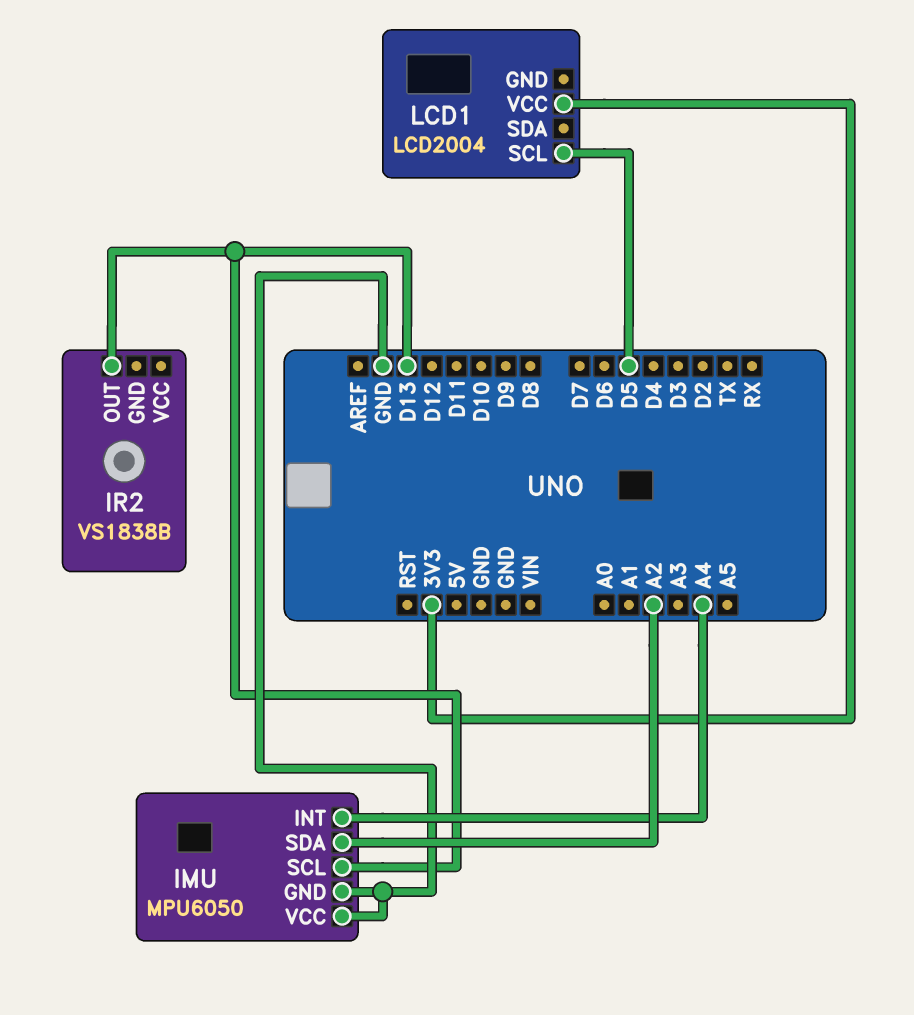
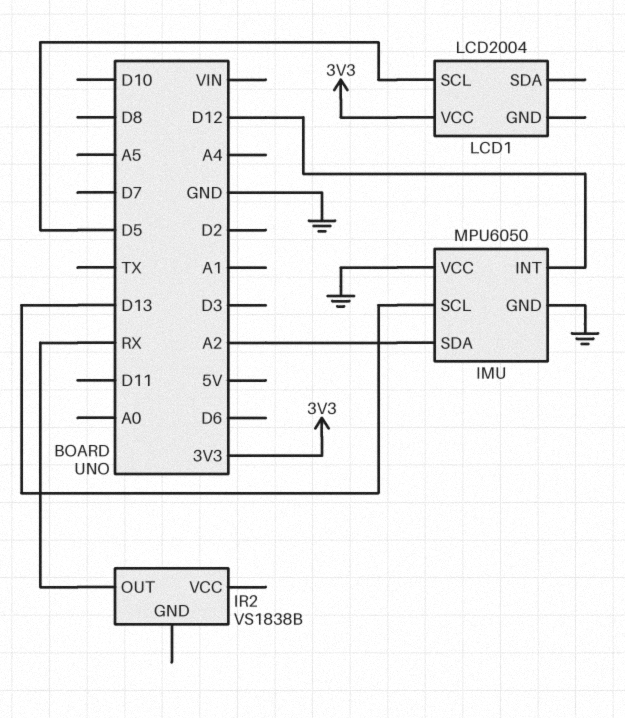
IMU pin INT: A4 -> D12
IR2 pin OUT: D13 -> RX

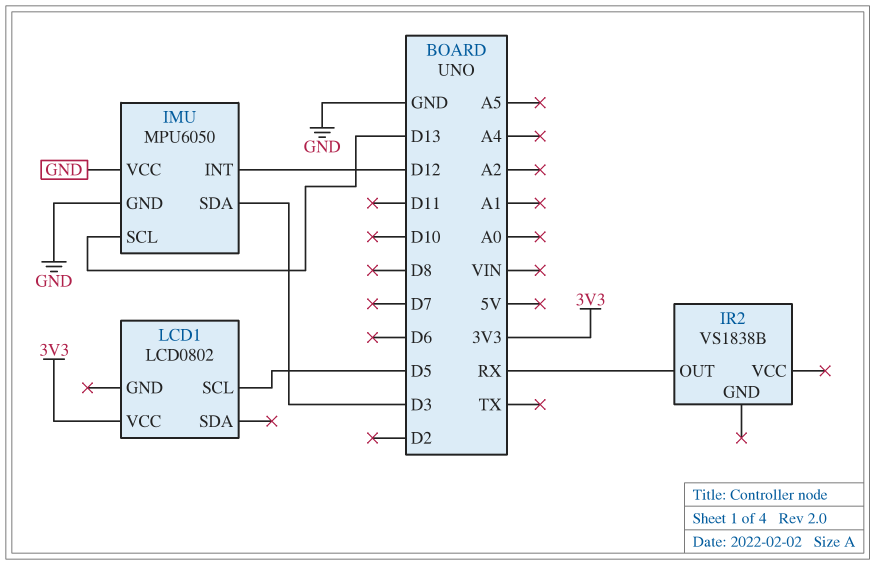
IMU pin SDA: A2 -> D3
LCD1: LCD2004 -> LCD0802

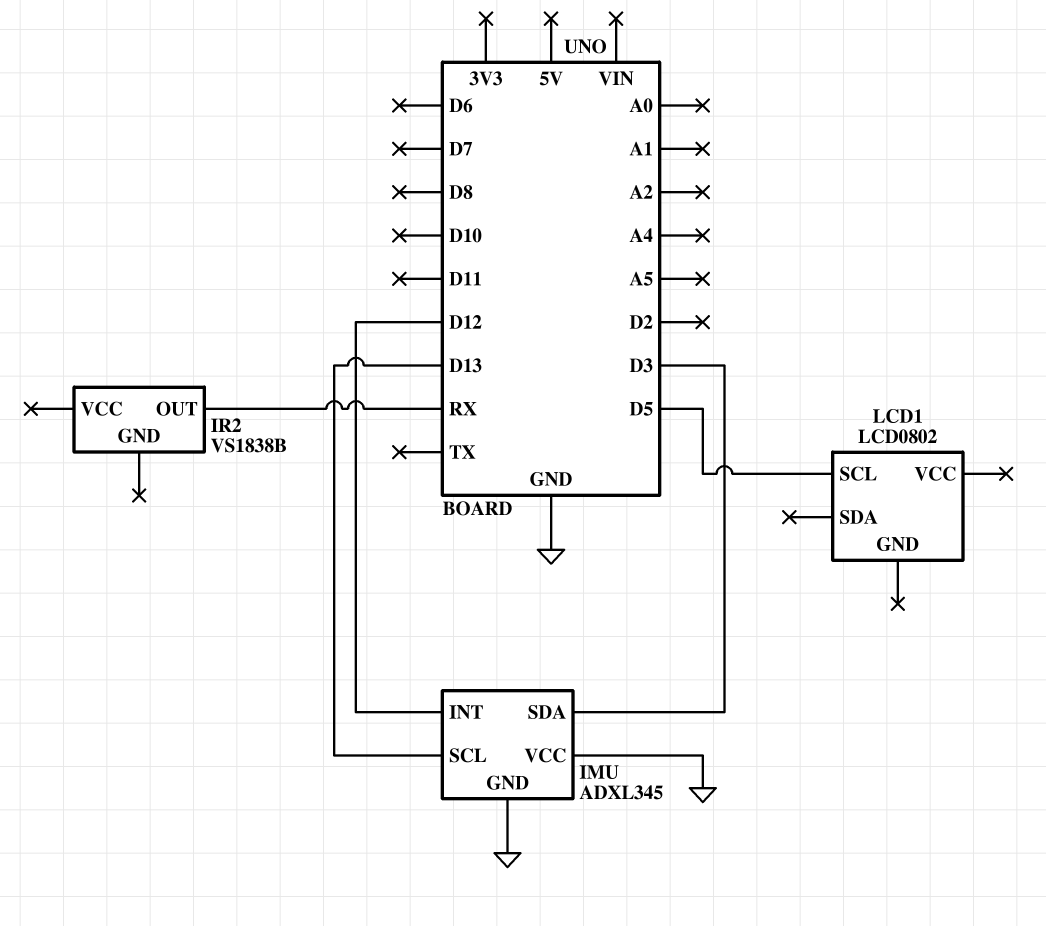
IMU: MPU6050 -> ADXL345
LCD1 pin VCC: 3V3 -> none

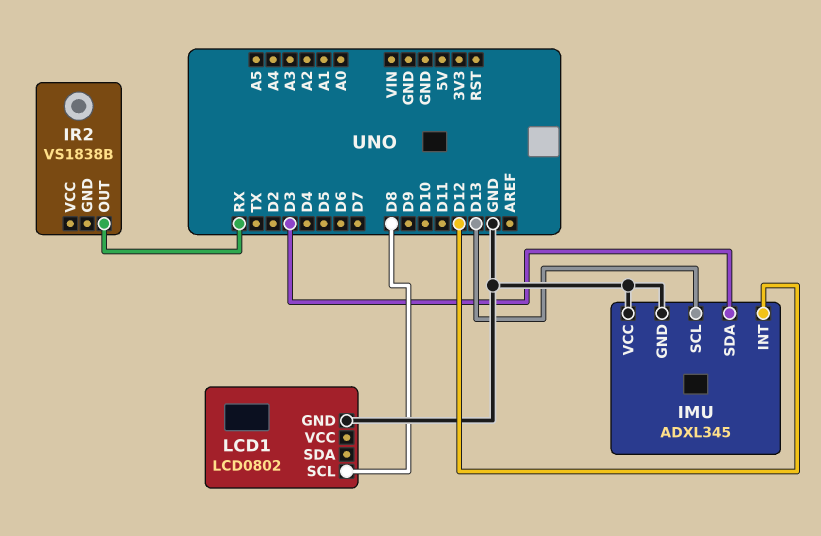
LCD1 pin GND: none -> GND
LCD1 pin SCL: D5 -> D8

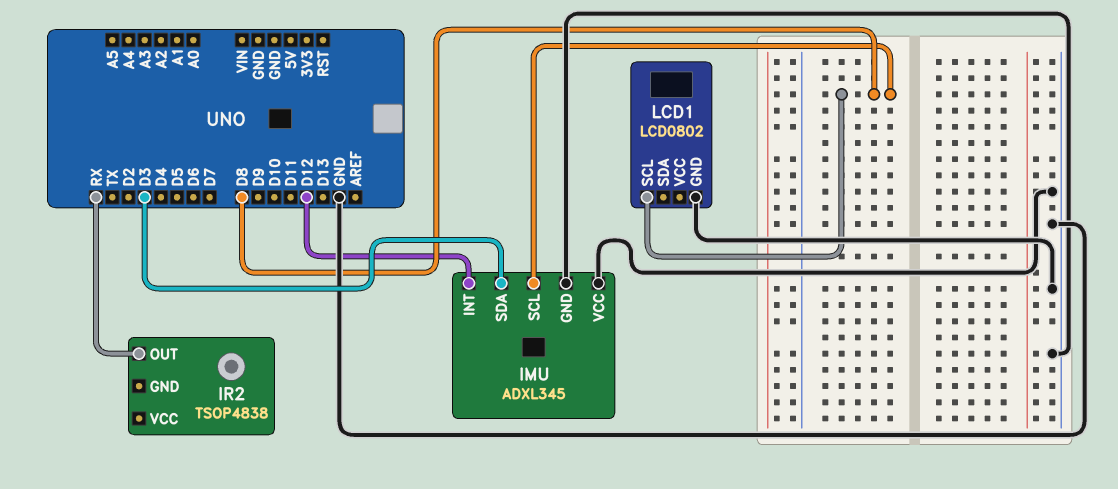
IMU pin SCL: D13 -> D8
IR2: VS1838B -> TSOP4838

